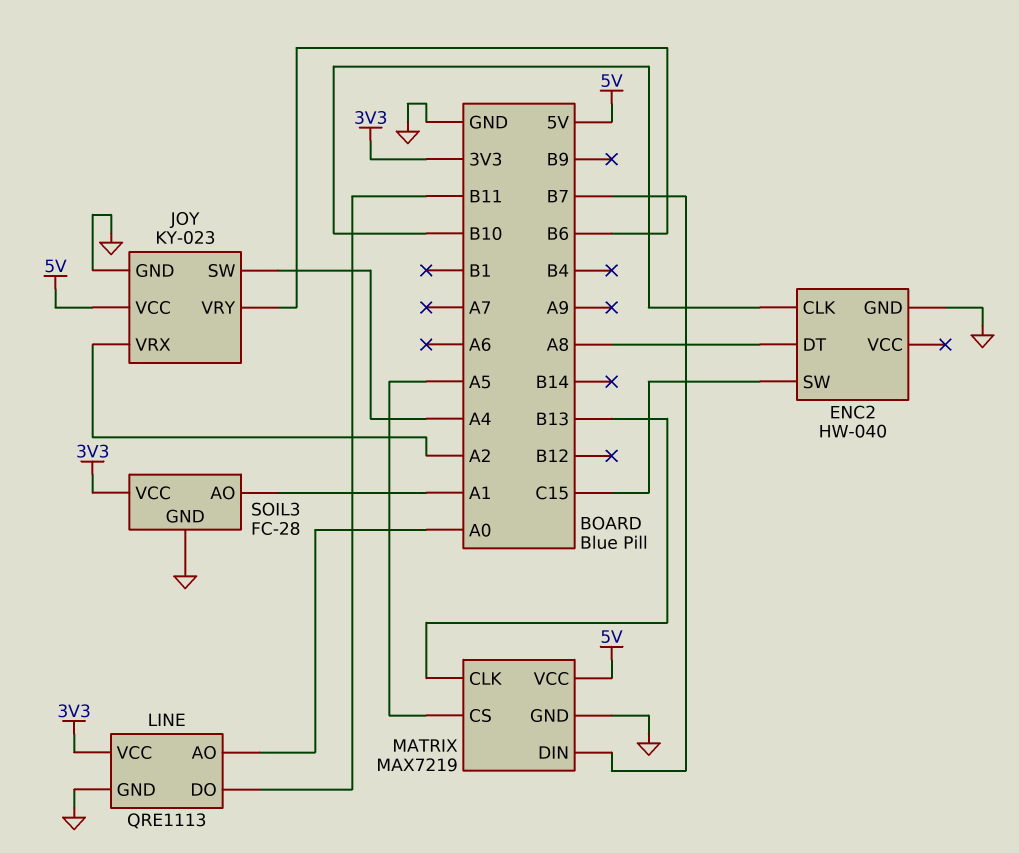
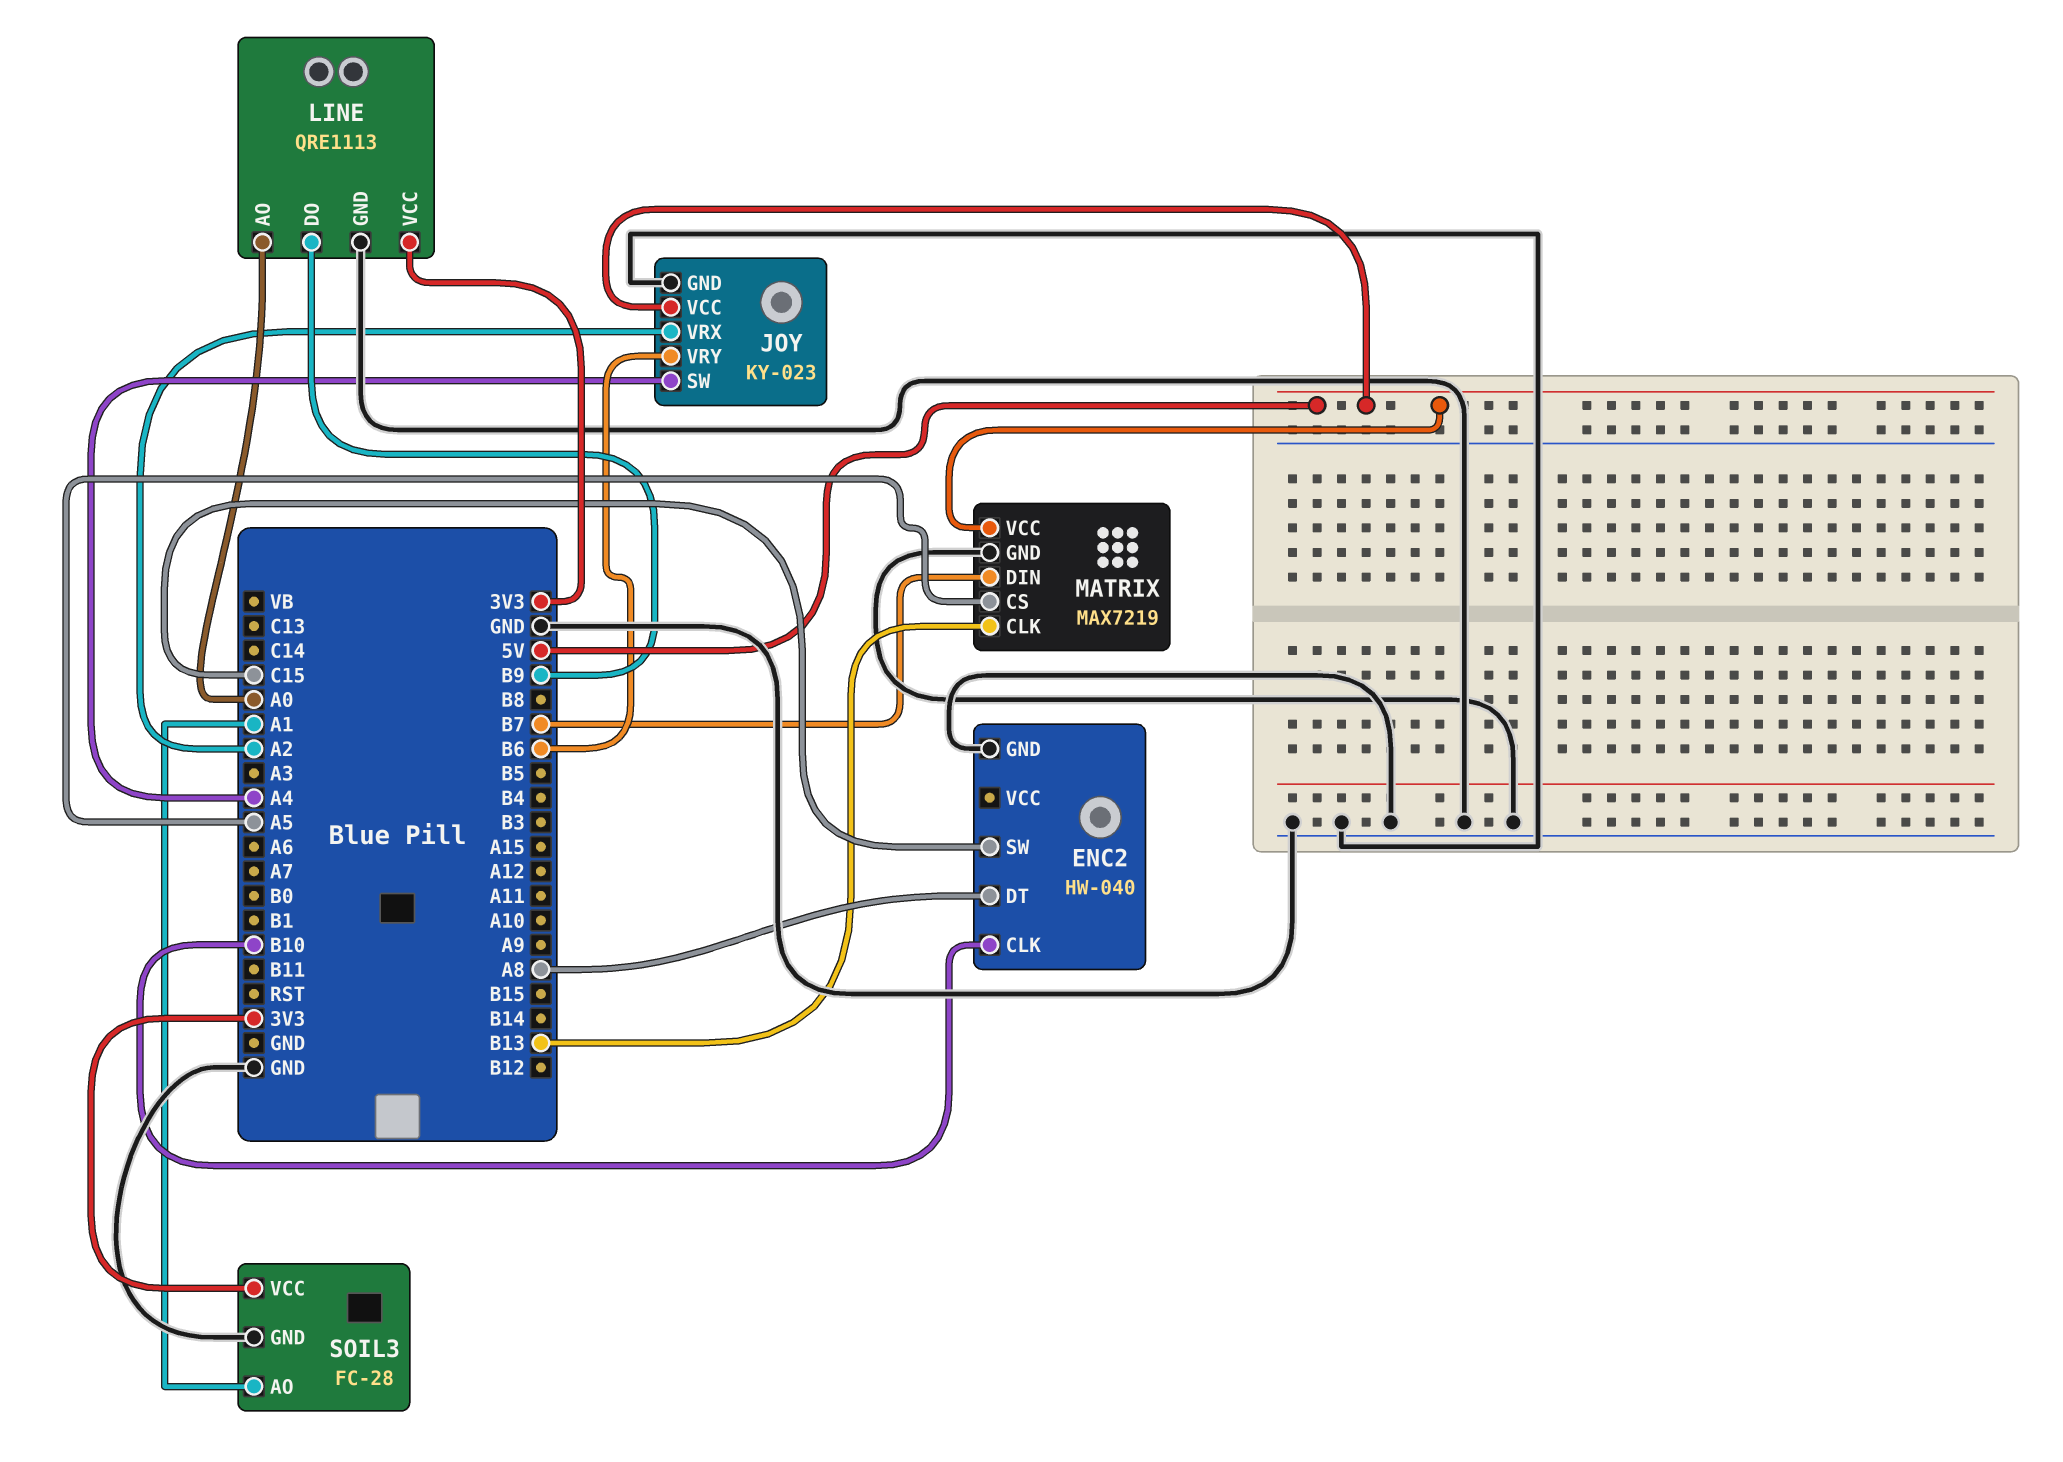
LINE pin DO: B11 -> B9

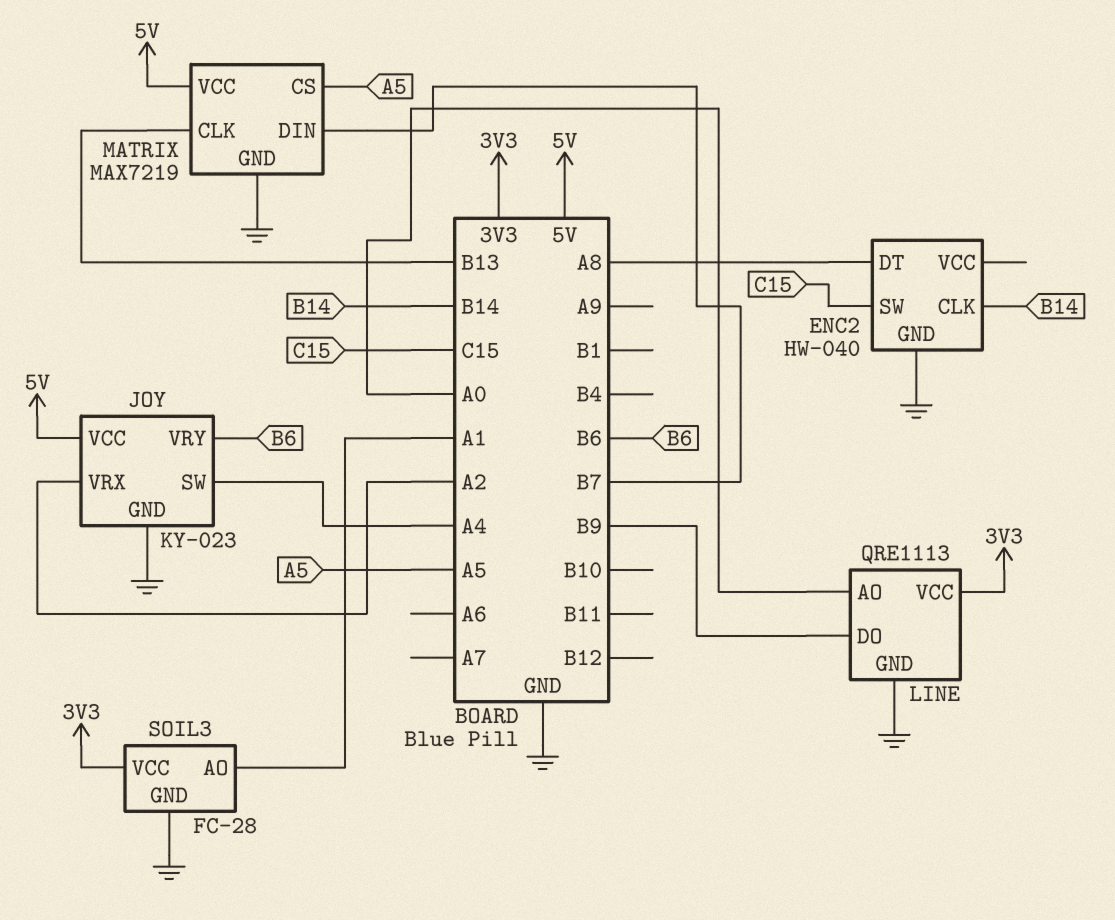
ENC2 pin CLK: B10 -> B14

